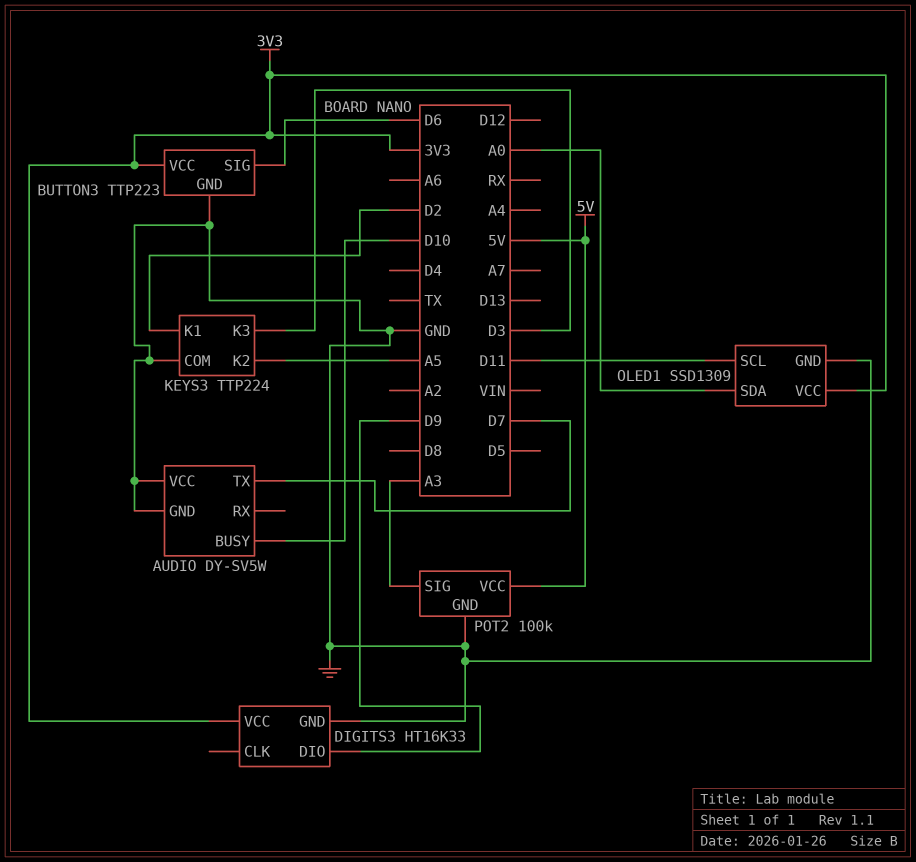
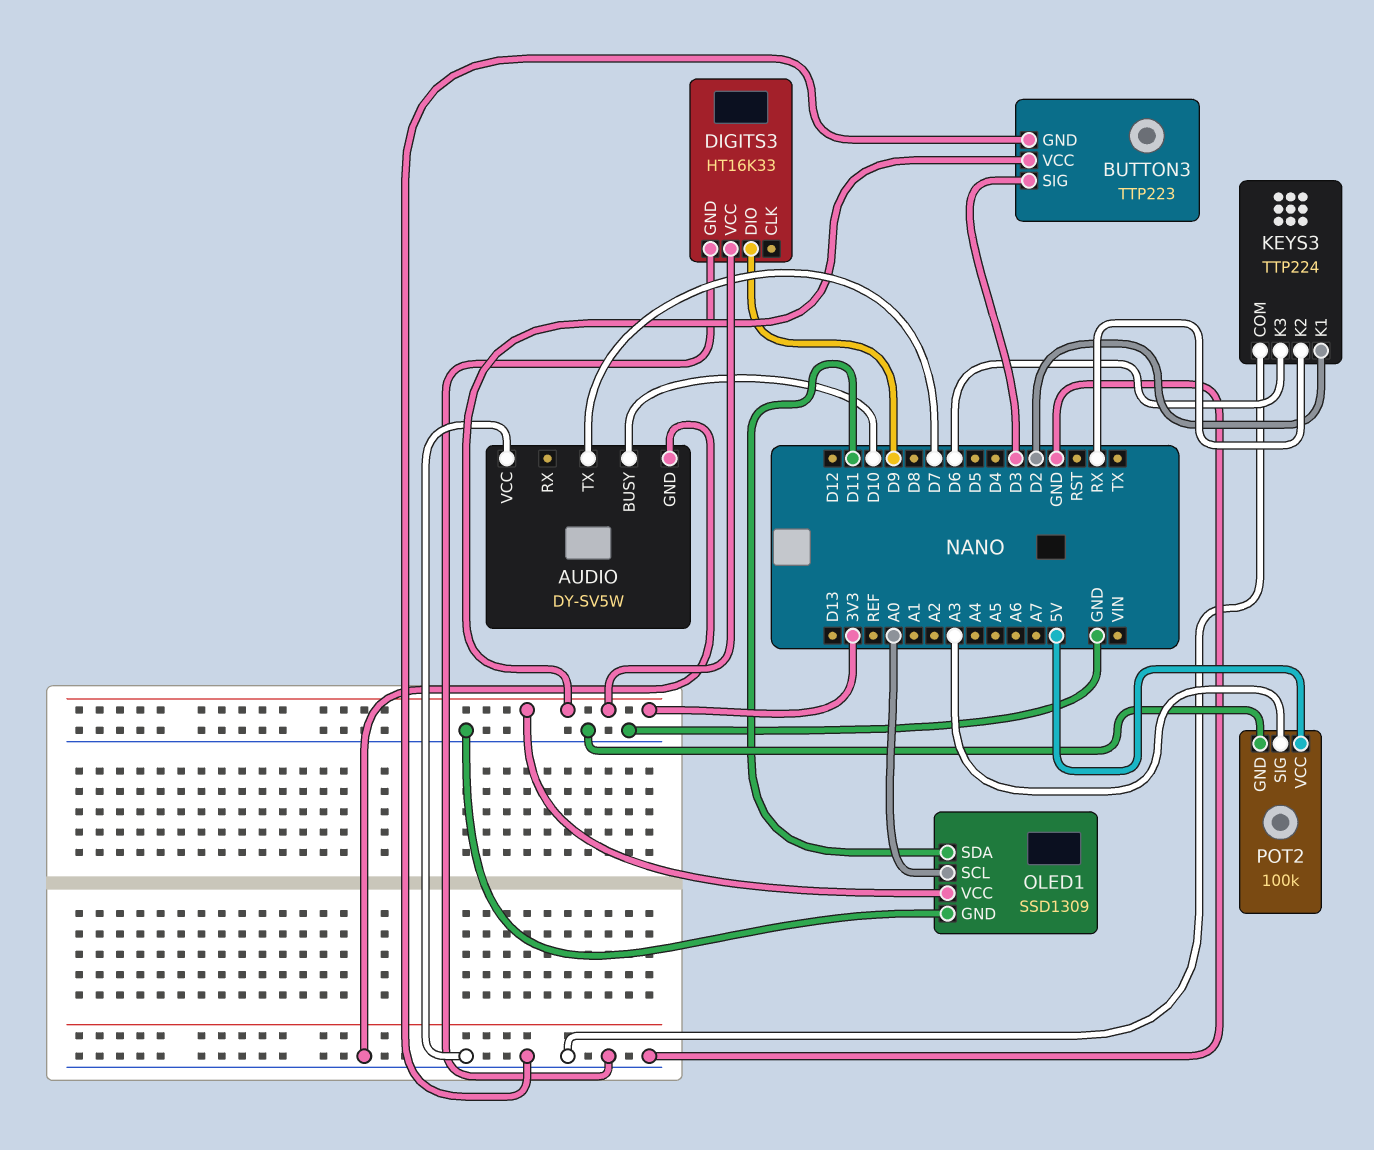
BUTTON3 pin SIG: D6 -> D3
KEYS3 pin K2: A5 -> RX
KEYS3 pin K3: D3 -> D6
OLED1 pin SCL: D11 -> A0
OLED1 pin SDA: A0 -> D11

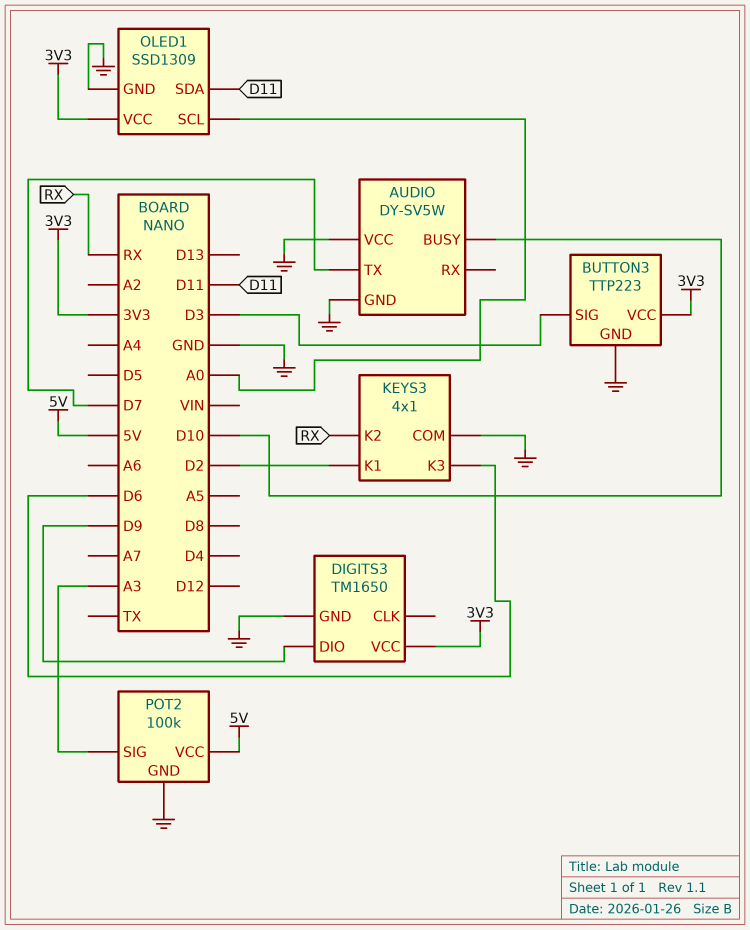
DIGITS3: HT16K33 -> TM1650
KEYS3: TTP224 -> 4x1

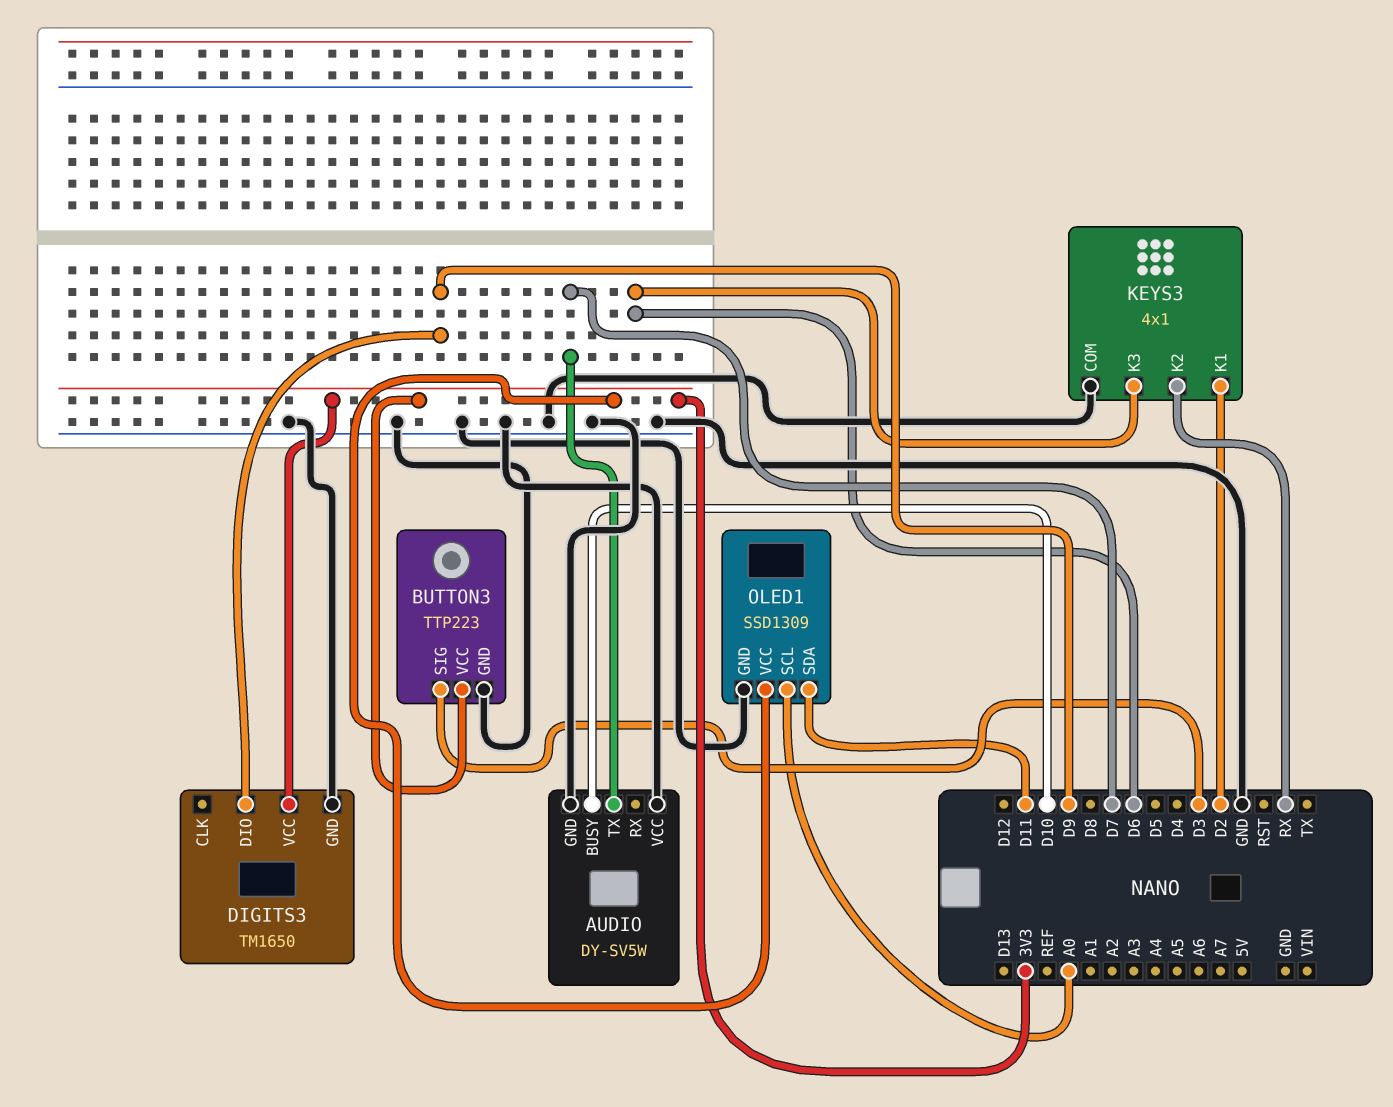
POT2: 100k -> none
POT2 pin GND: GND -> none
POT2 pin SIG: A3 -> none
POT2 pin VCC: 5V -> none

